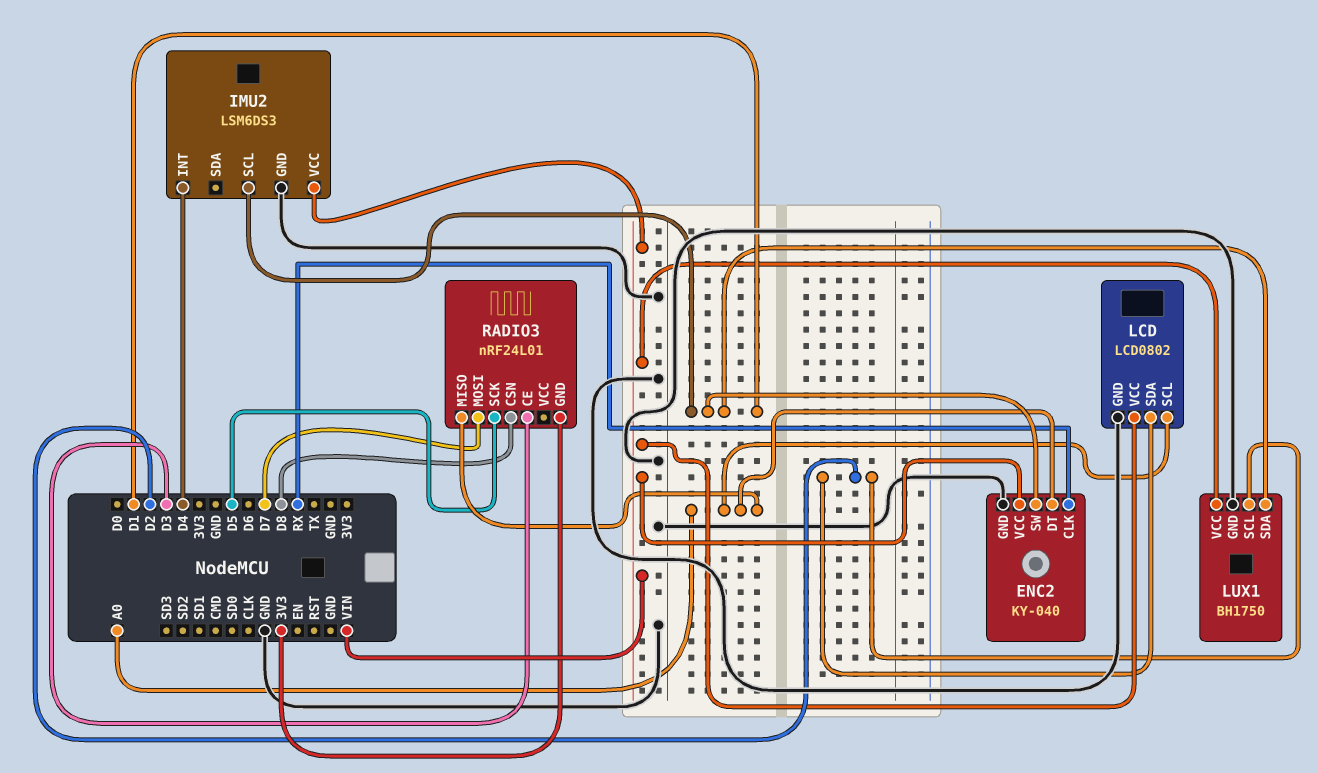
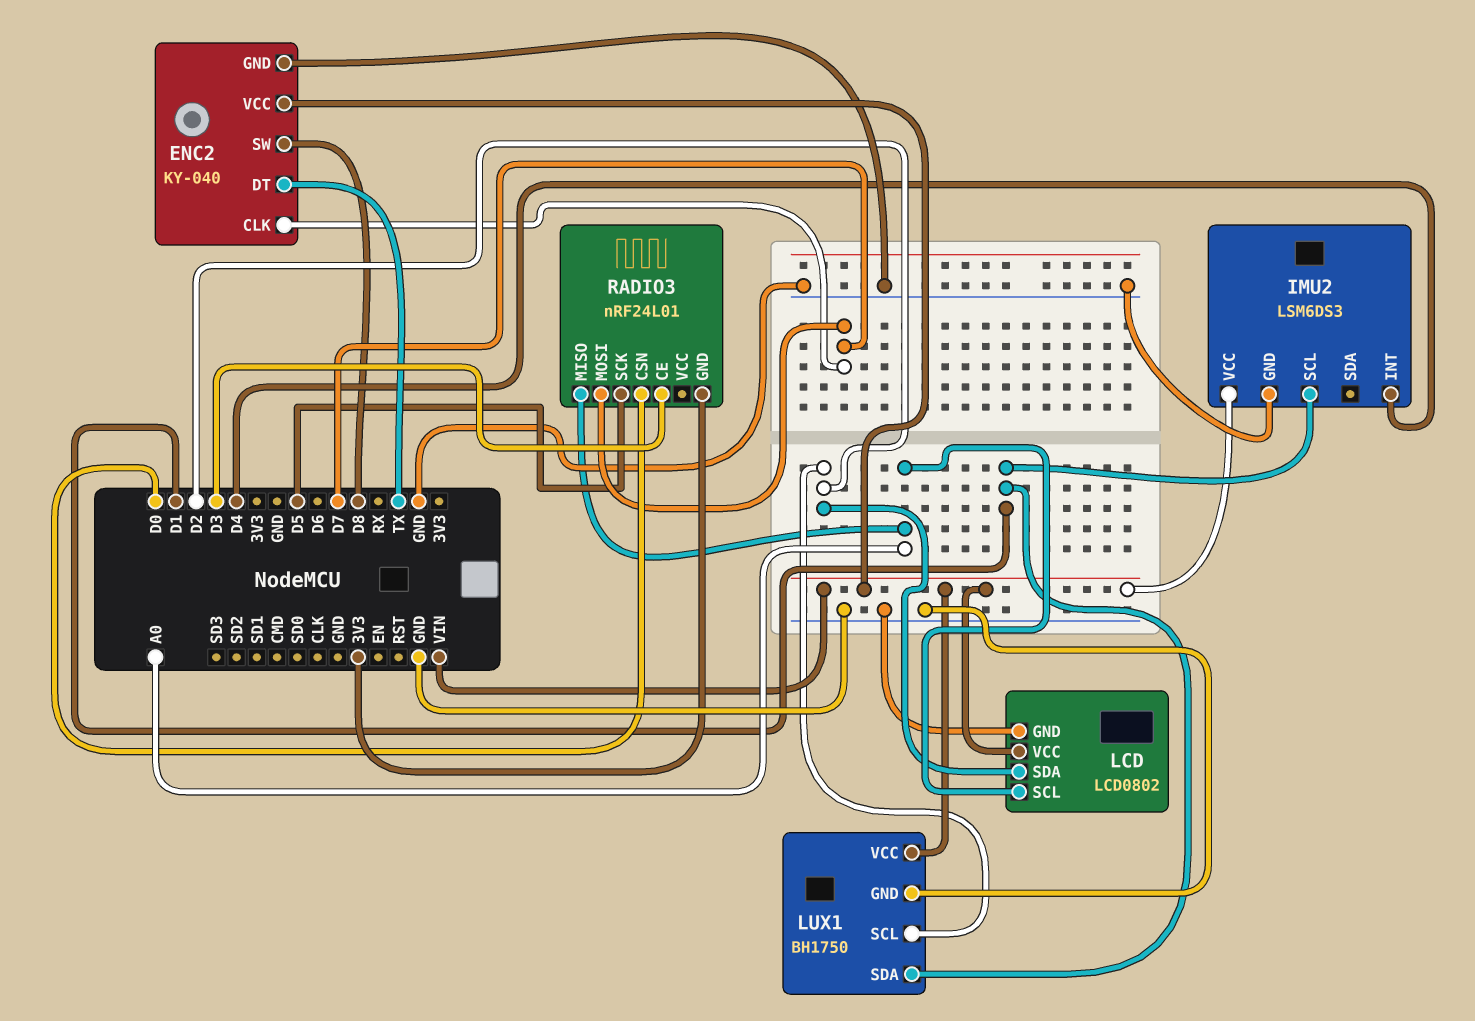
ENC2 pin CLK: RX -> D7
ENC2 pin DT: A0 -> TX
ENC2 pin SW: D1 -> D8
RADIO3 pin CSN: D8 -> D0

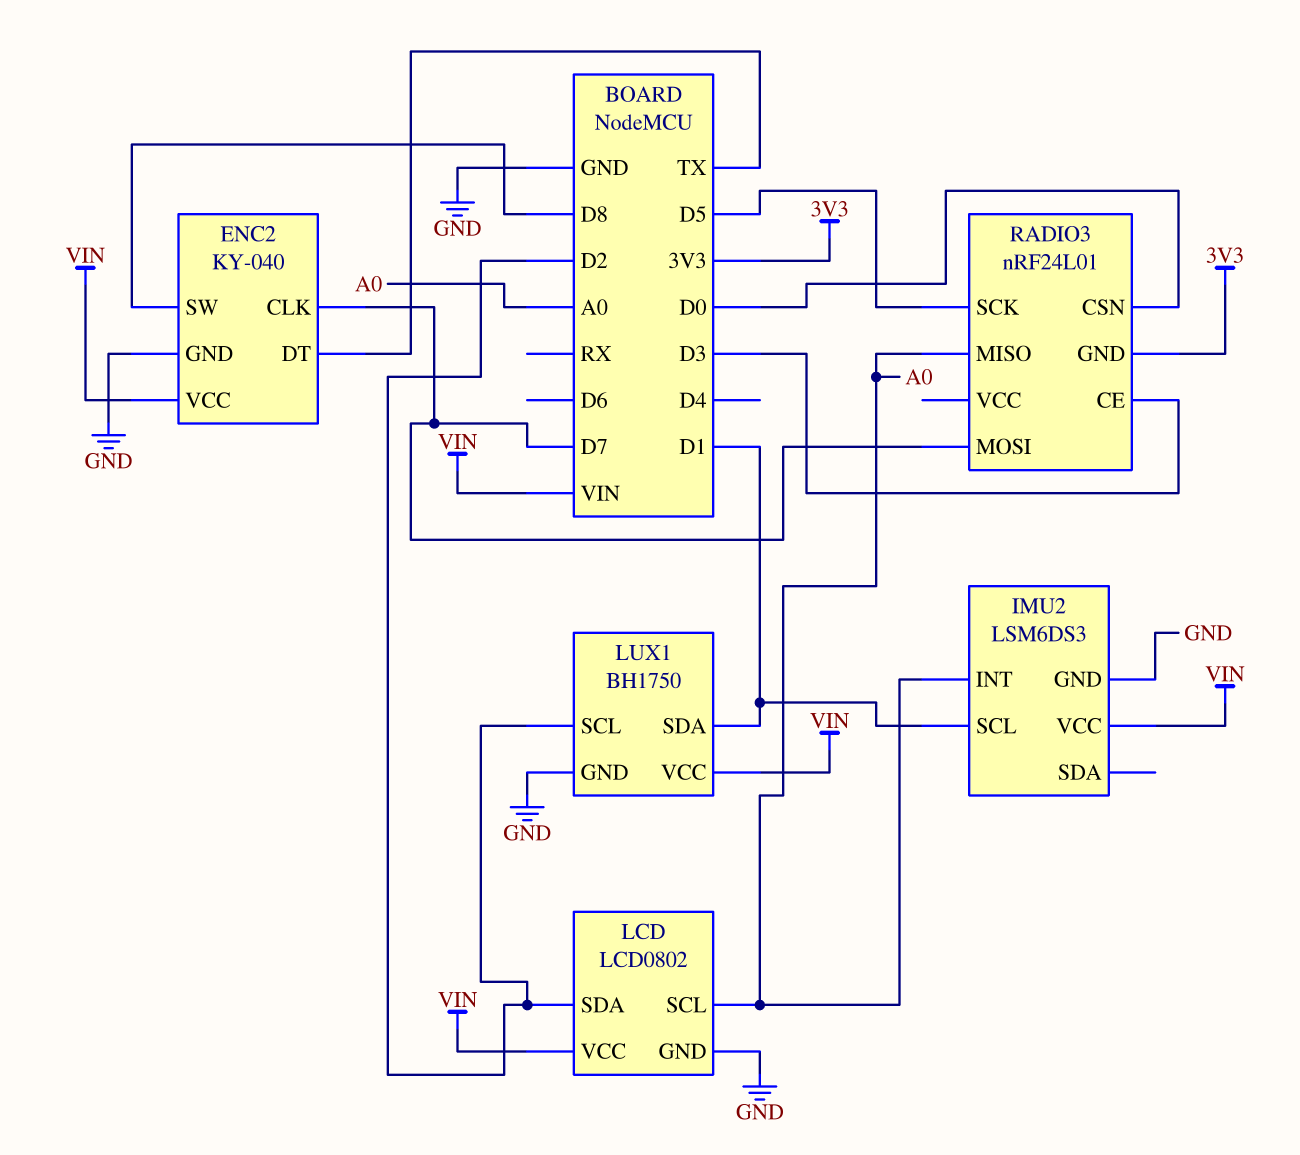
IMU2 pin INT: D4 -> A0

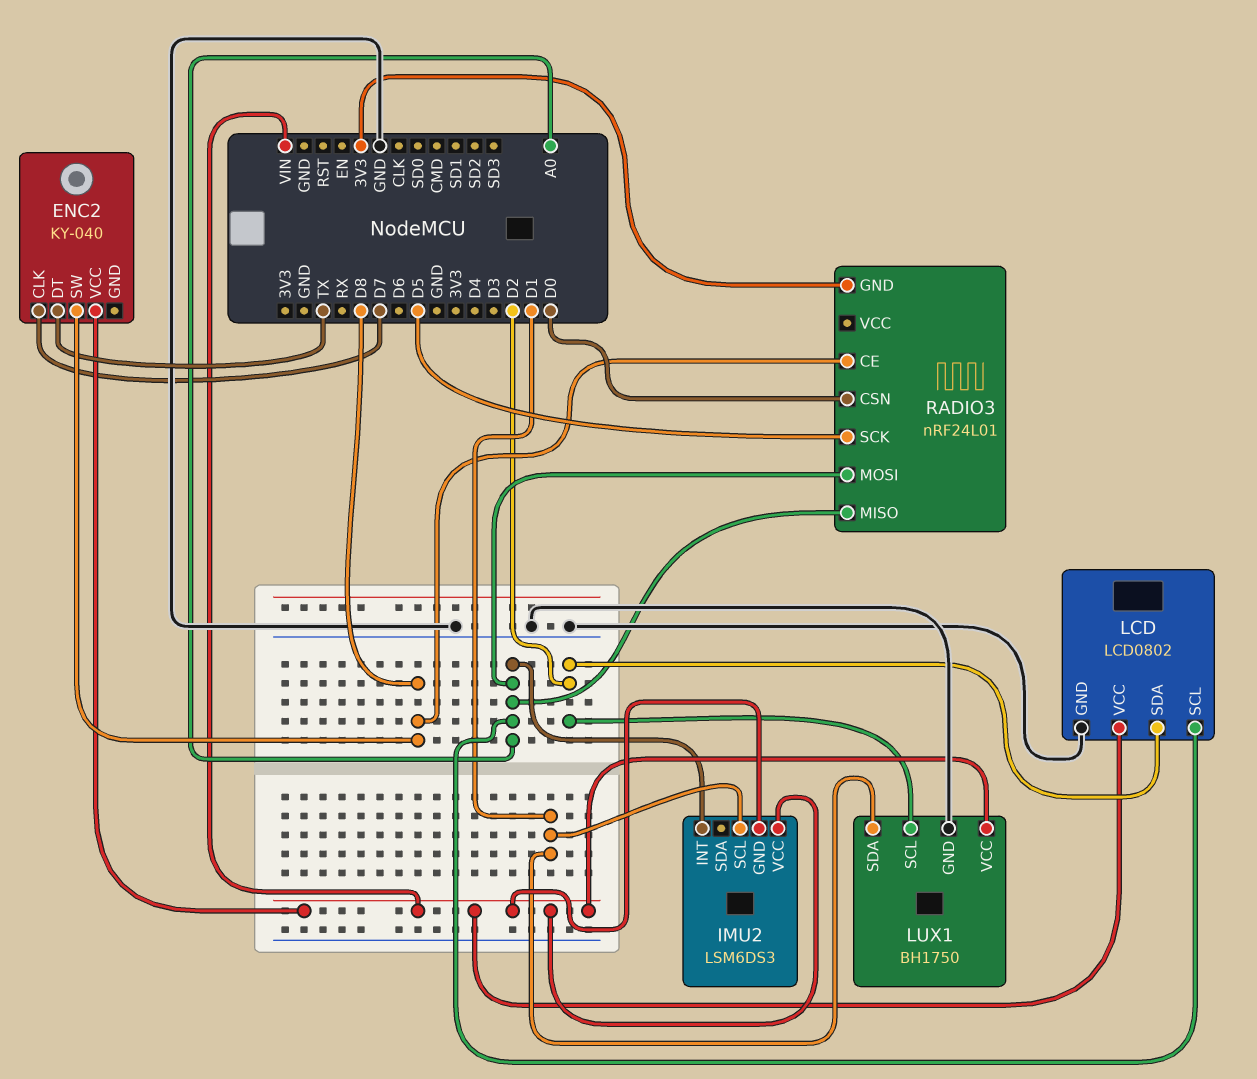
ENC2 pin GND: GND -> none
IMU2 pin GND: GND -> VIN
RADIO3 pin CE: D3 -> D8
RADIO3 pin MOSI: D7 -> A0

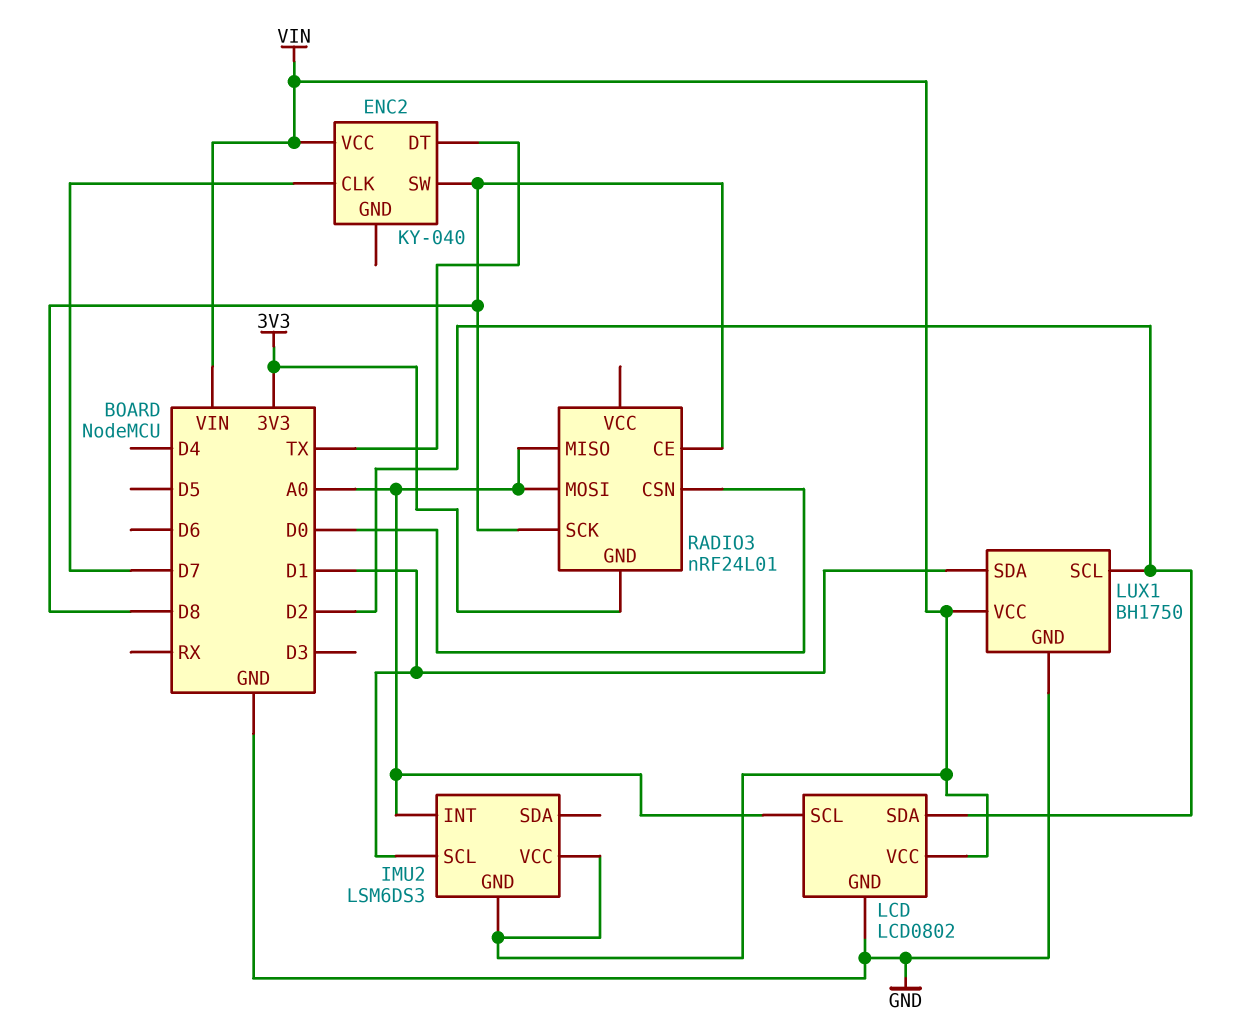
RADIO3 pin SCK: D5 -> D8

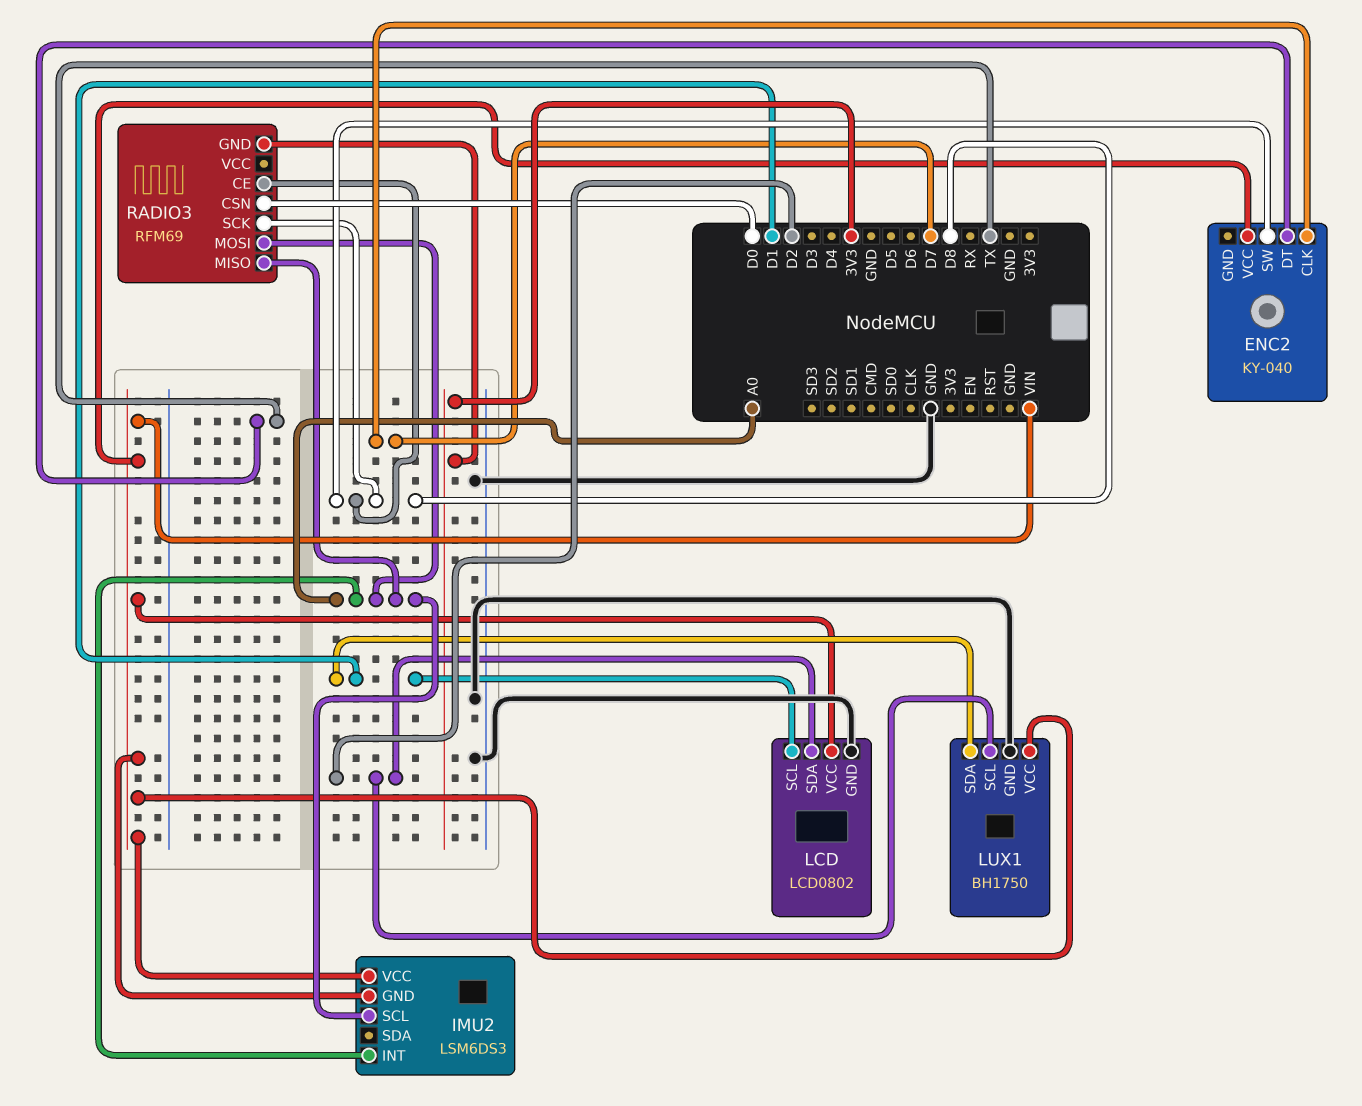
IMU2 pin SCL: D1 -> A0
LCD pin SCL: A0 -> D1
RADIO3: nRF24L01 -> RFM69

